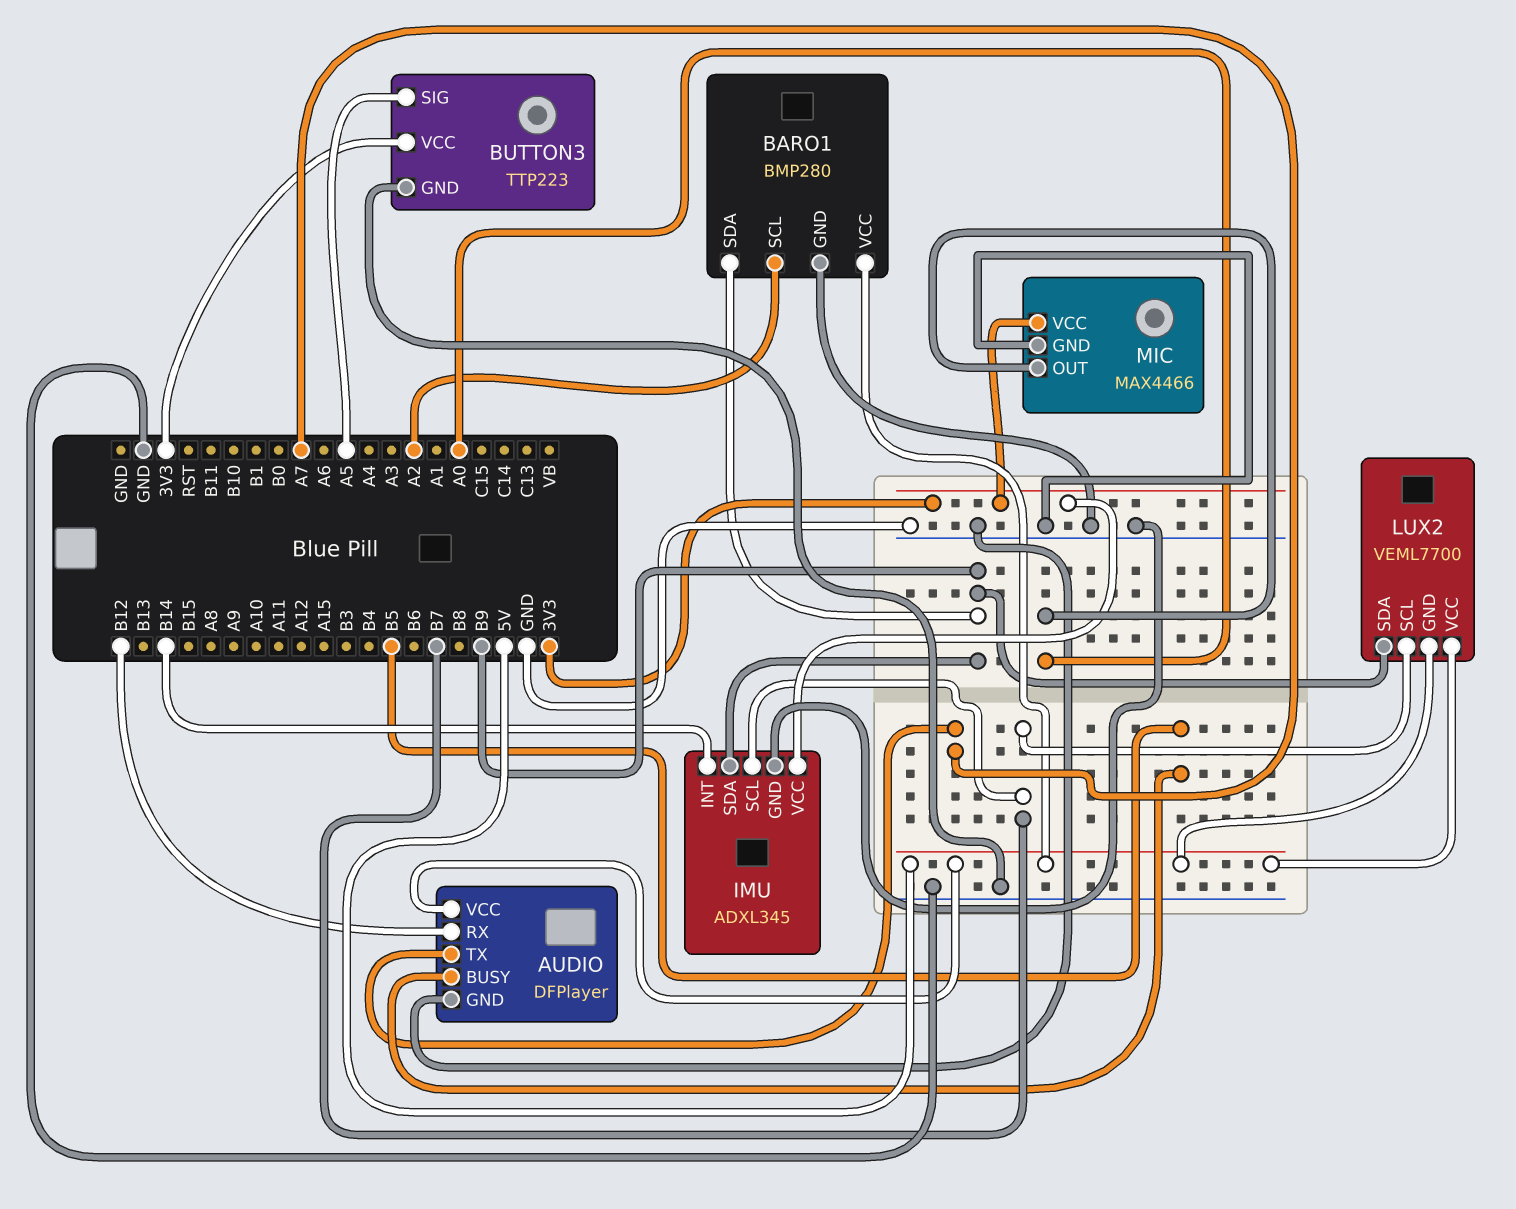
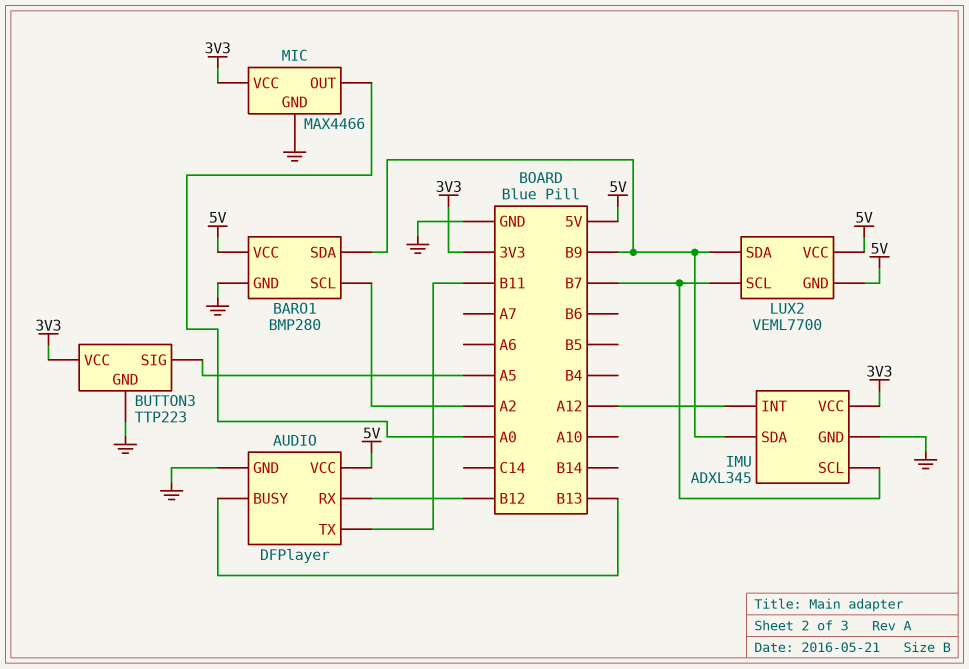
AUDIO pin BUSY: B5 -> B13
AUDIO pin TX: A7 -> B11
IMU pin INT: B14 -> A12

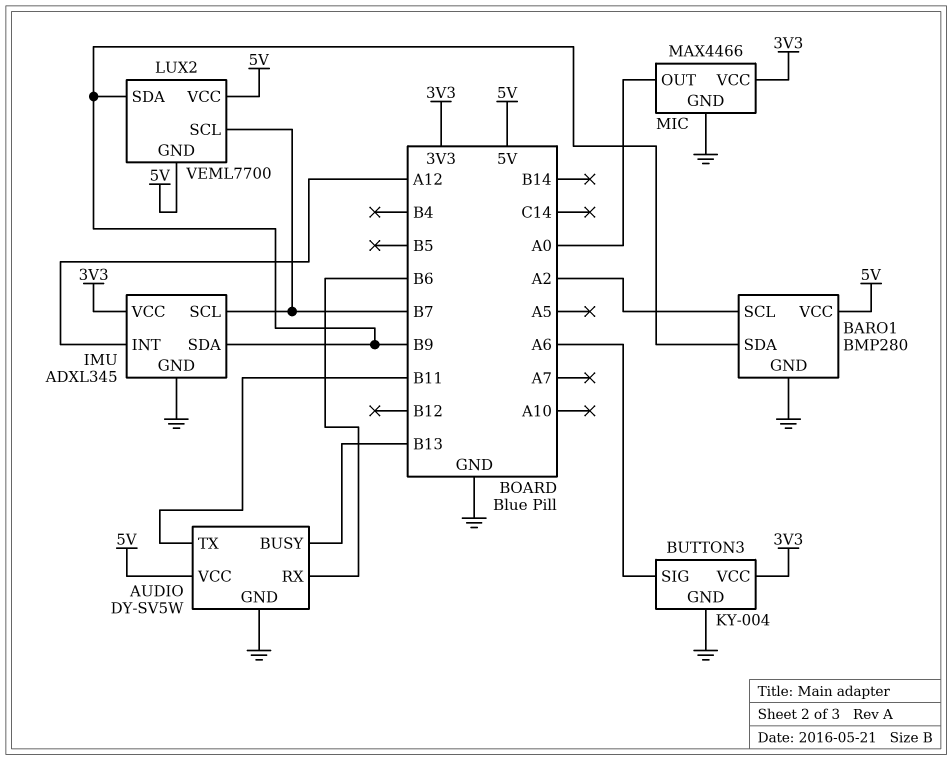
AUDIO: DFPlayer -> DY-SV5W
AUDIO pin RX: B12 -> B6
BUTTON3: TTP223 -> KY-004
BUTTON3 pin SIG: A5 -> A6

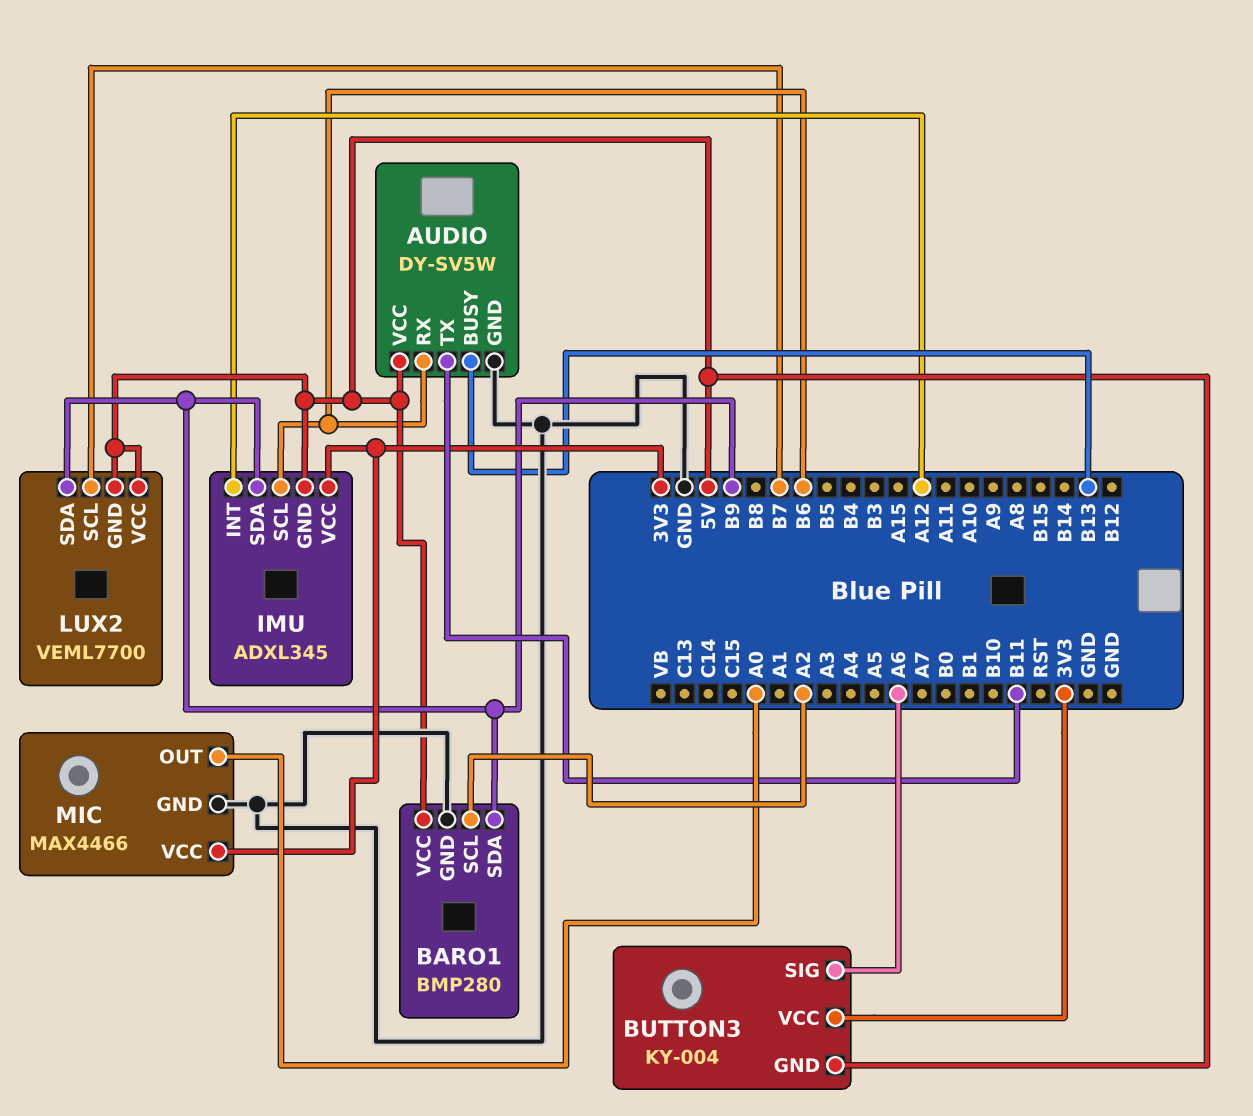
BUTTON3 pin GND: GND -> 5V
IMU pin GND: GND -> 5V
IMU pin SCL: B7 -> B6

